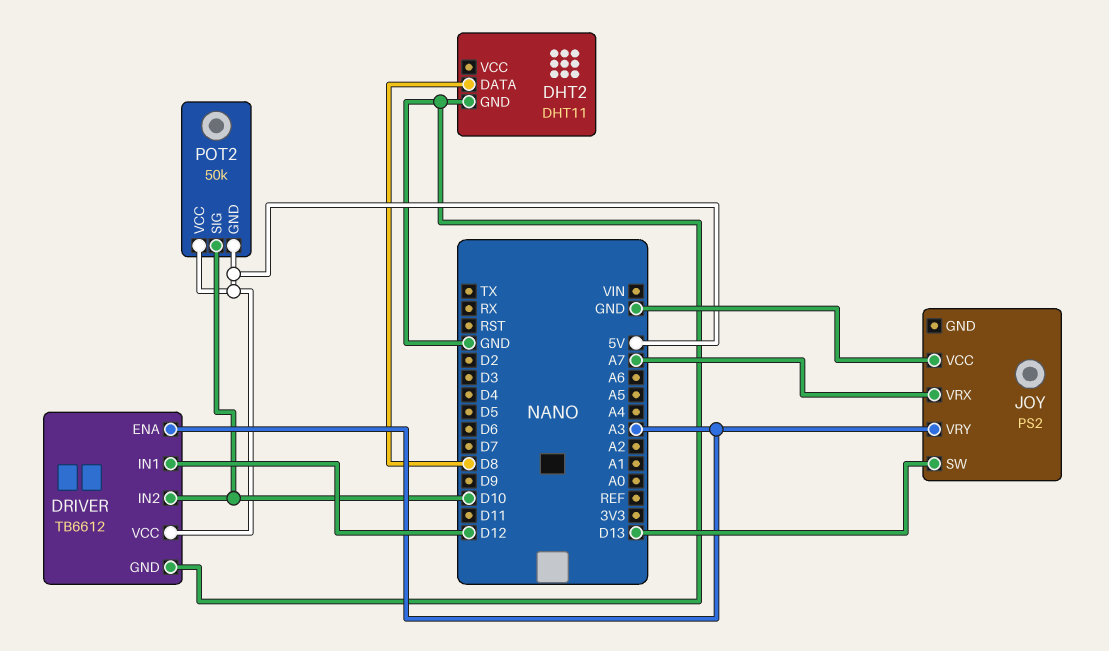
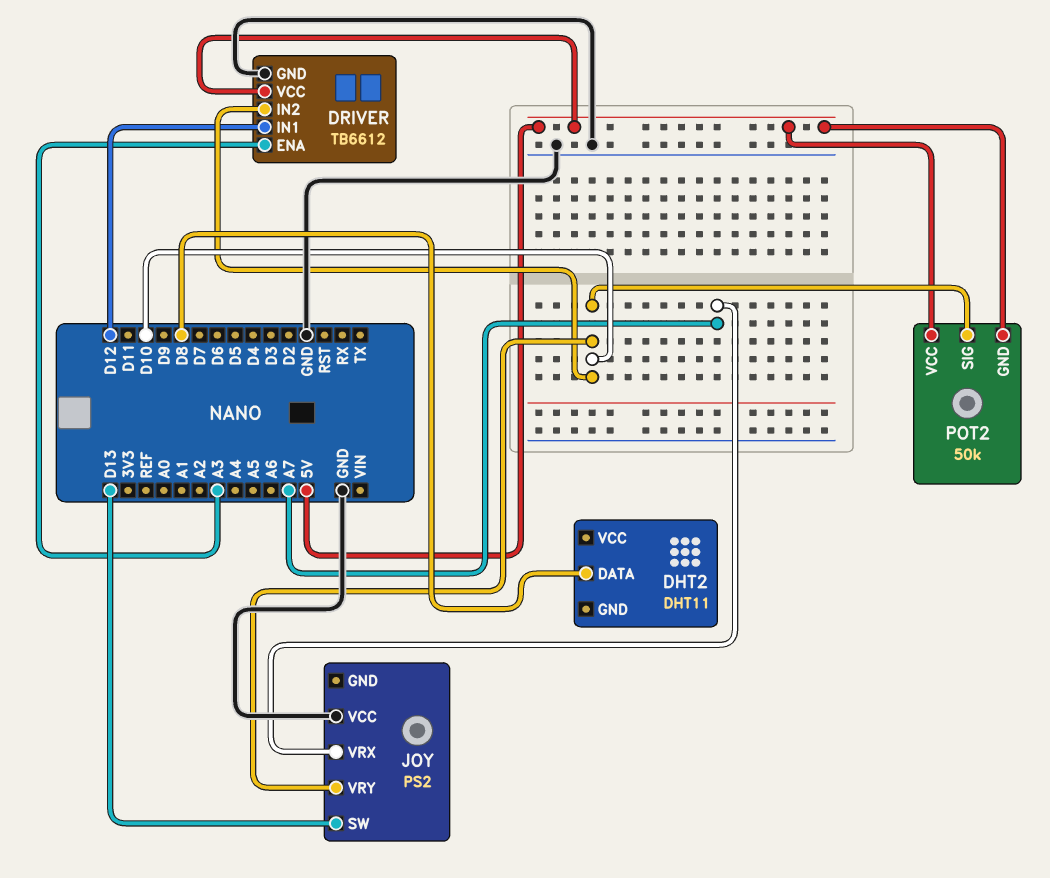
DHT2 pin GND: GND -> none
JOY pin VRY: A3 -> D10

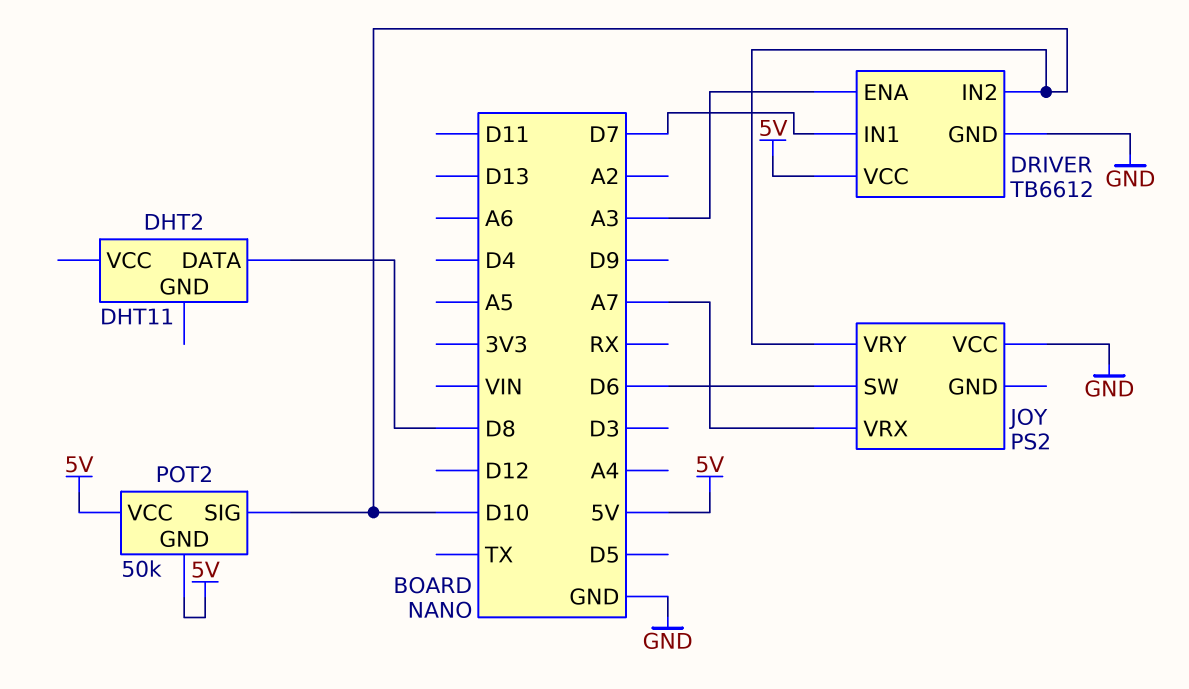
DRIVER pin IN1: D12 -> D7
JOY pin SW: D13 -> D6

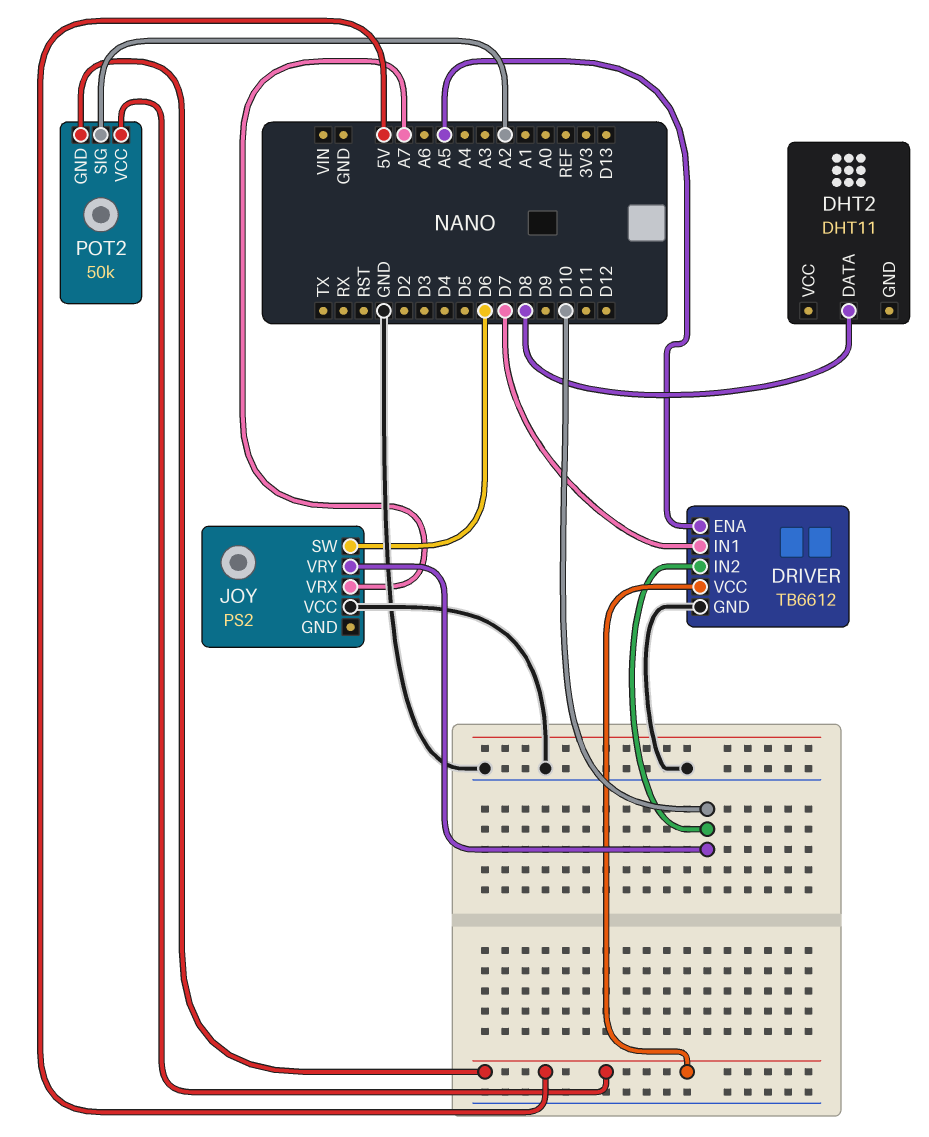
DRIVER pin ENA: A3 -> A5
POT2 pin SIG: D10 -> A2

